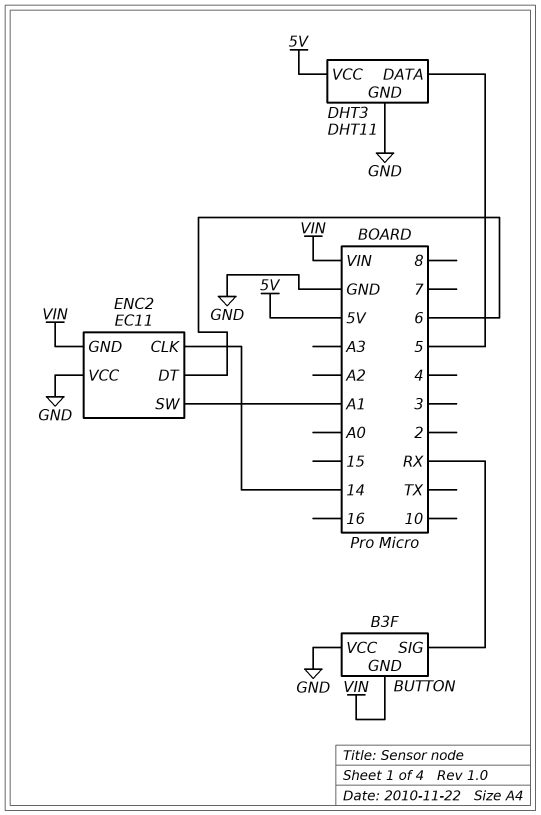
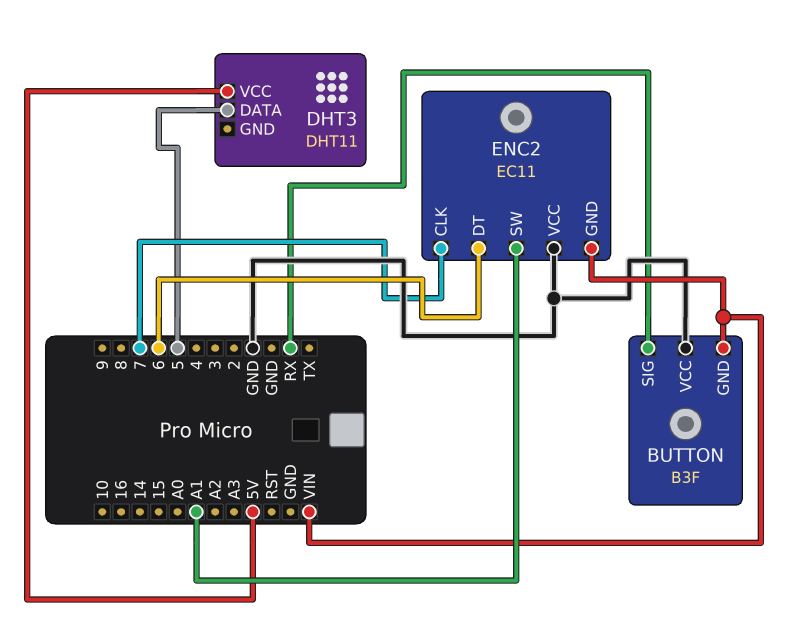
DHT3 pin GND: GND -> none
ENC2 pin CLK: 14 -> 7

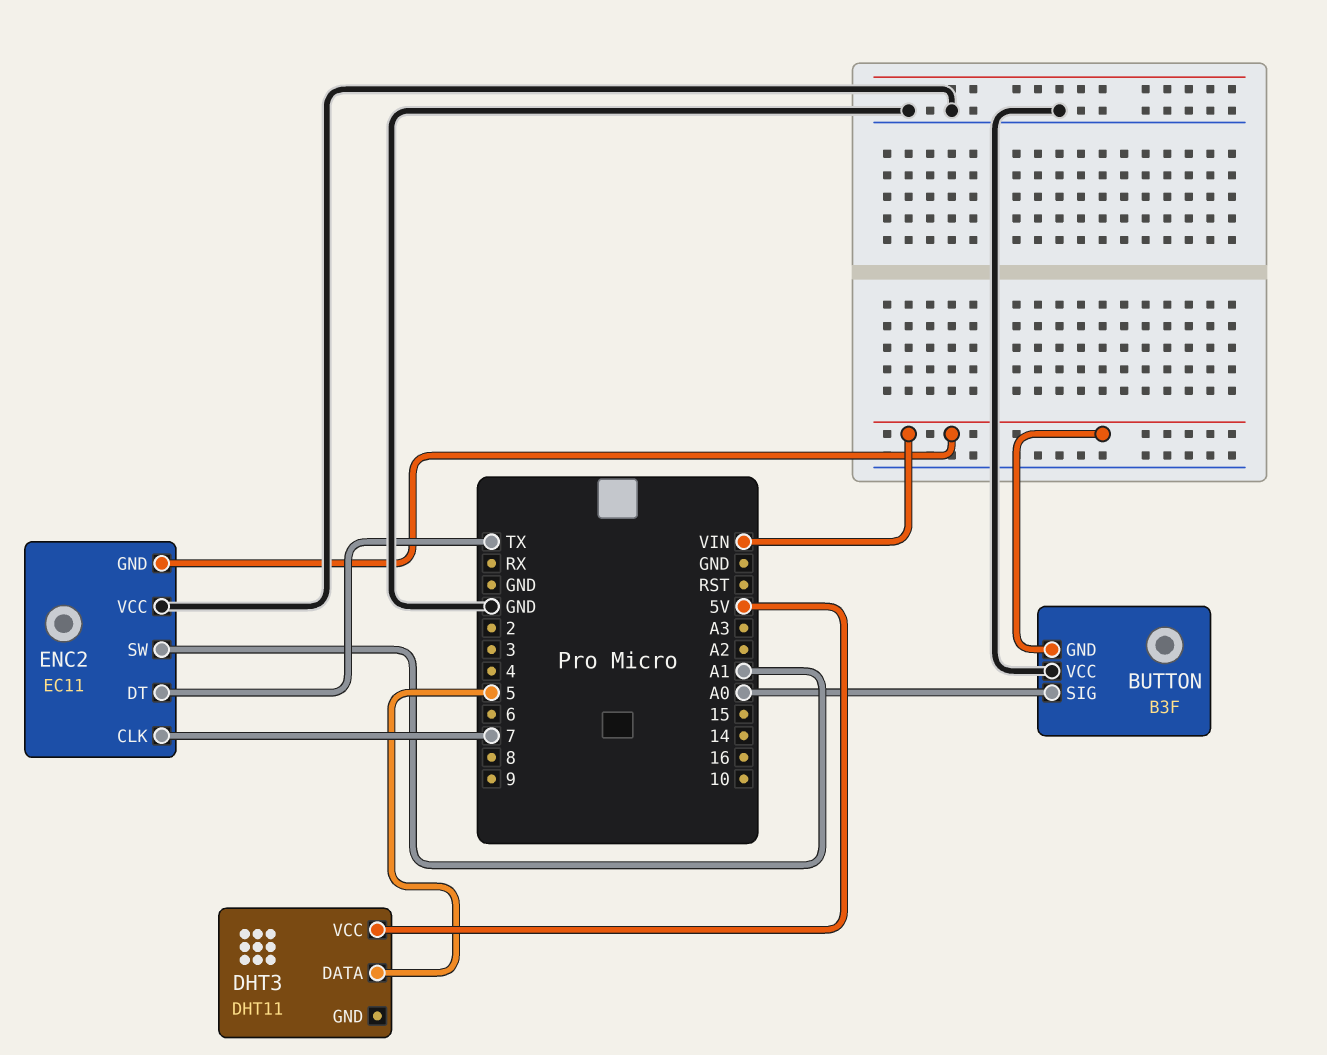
BUTTON pin SIG: RX -> A0
ENC2 pin DT: 6 -> TX

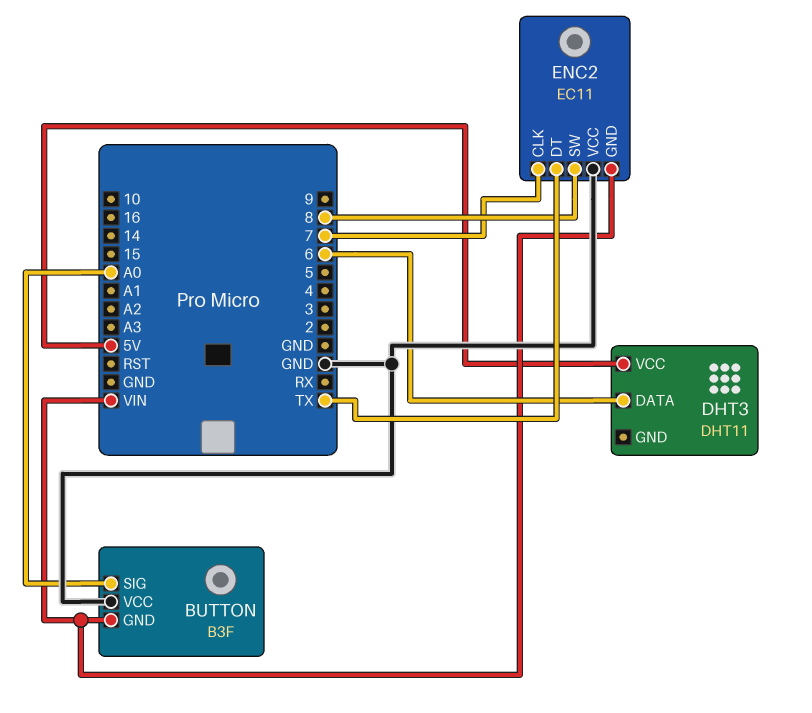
DHT3 pin DATA: 5 -> 6
ENC2 pin SW: A1 -> 8

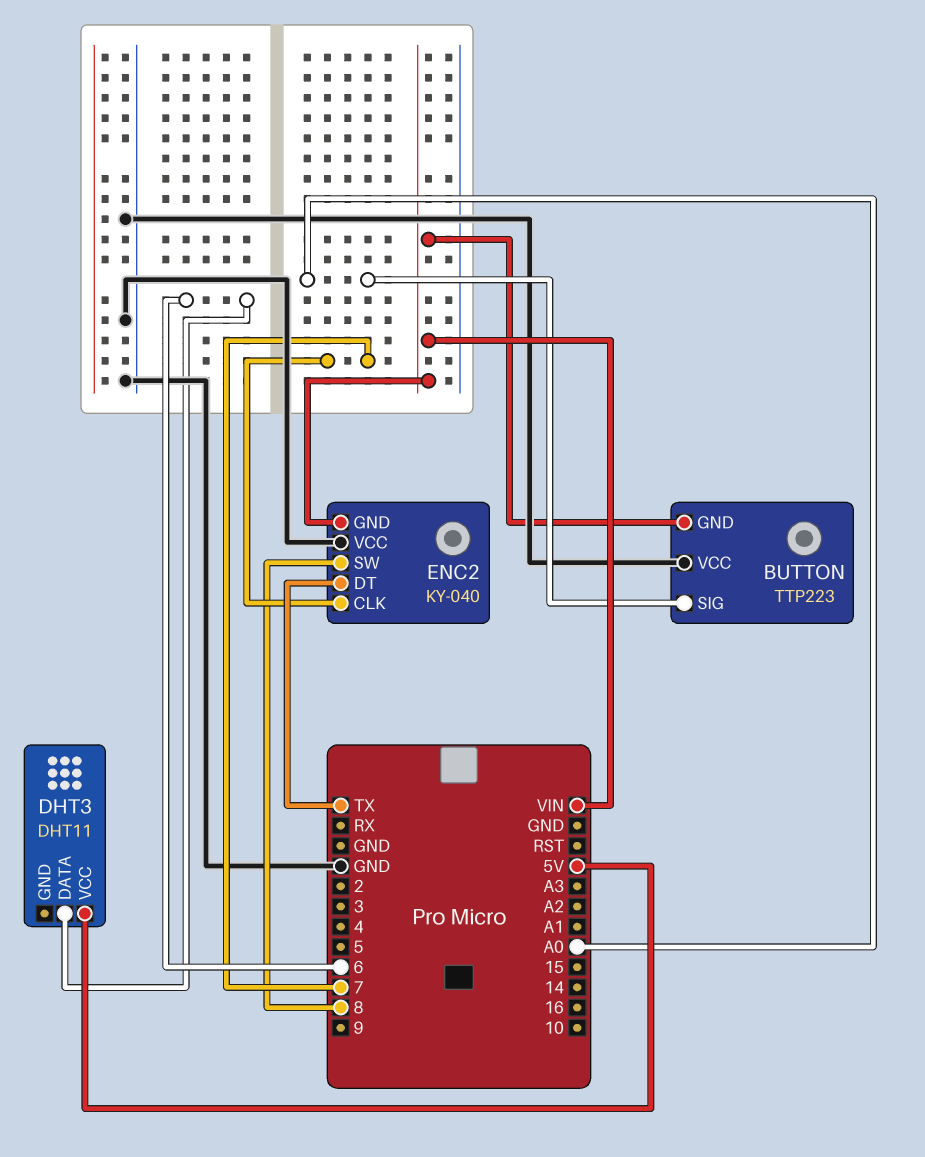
BUTTON: B3F -> TTP223
ENC2: EC11 -> KY-040

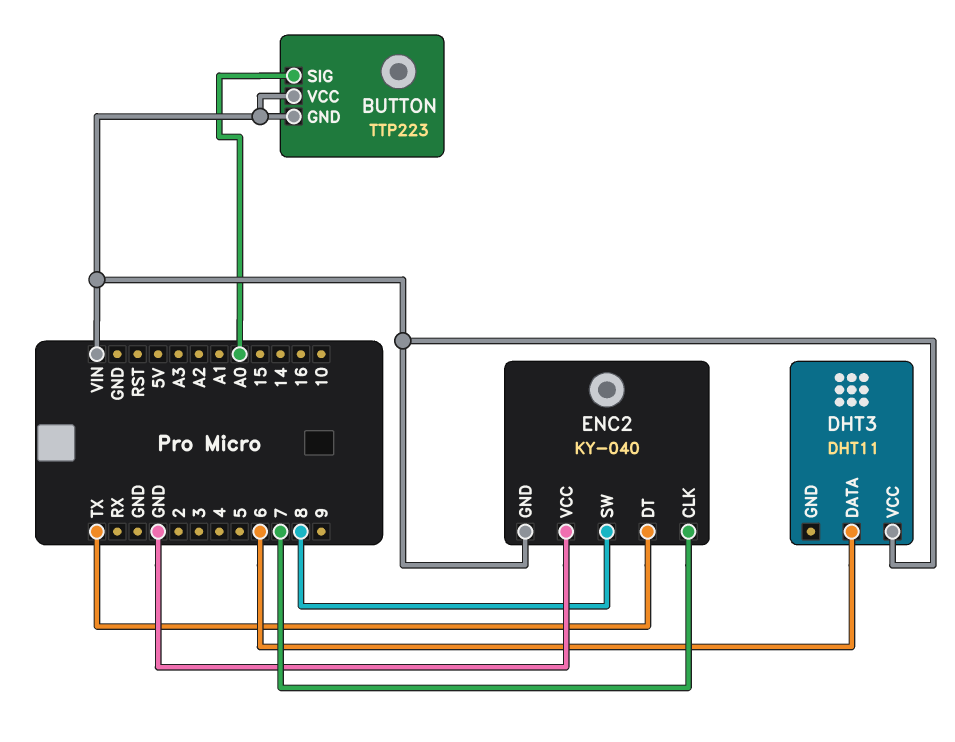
BUTTON pin VCC: GND -> VIN
DHT3 pin VCC: 5V -> VIN

